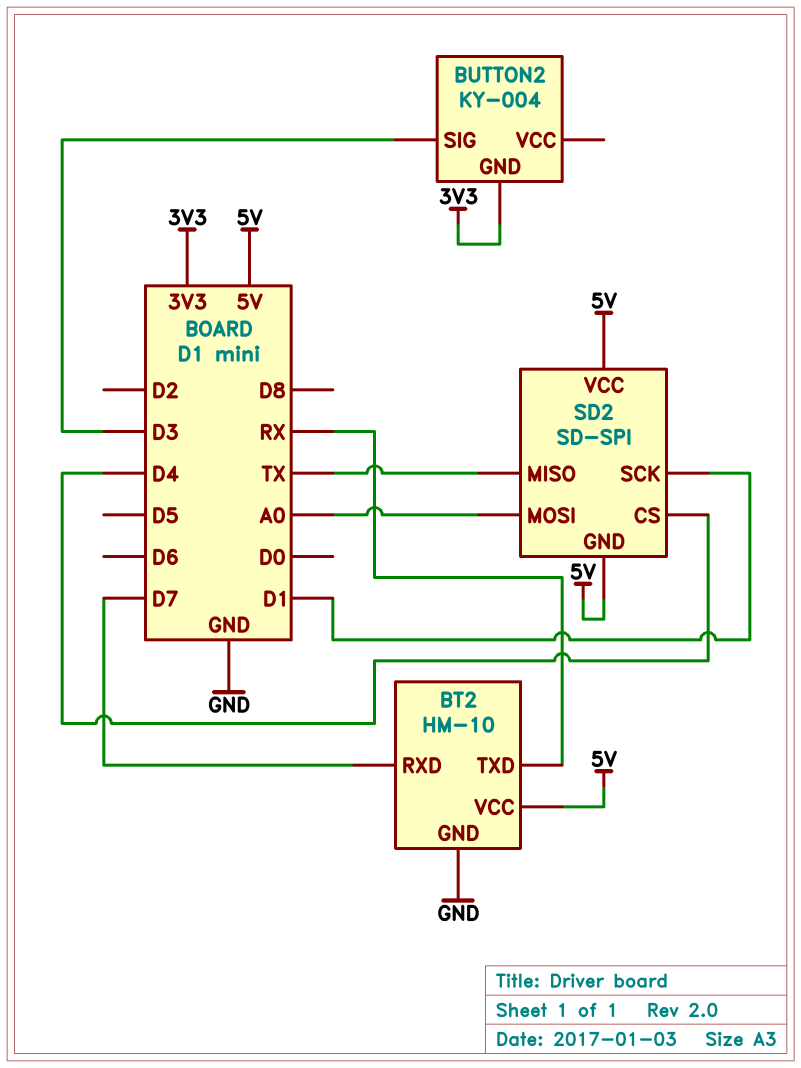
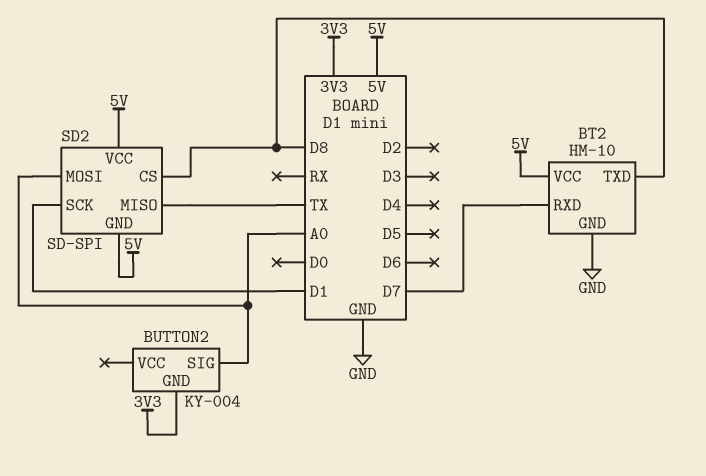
BT2 pin TXD: RX -> D8
BUTTON2 pin SIG: D3 -> A0
SD2 pin CS: D4 -> D8

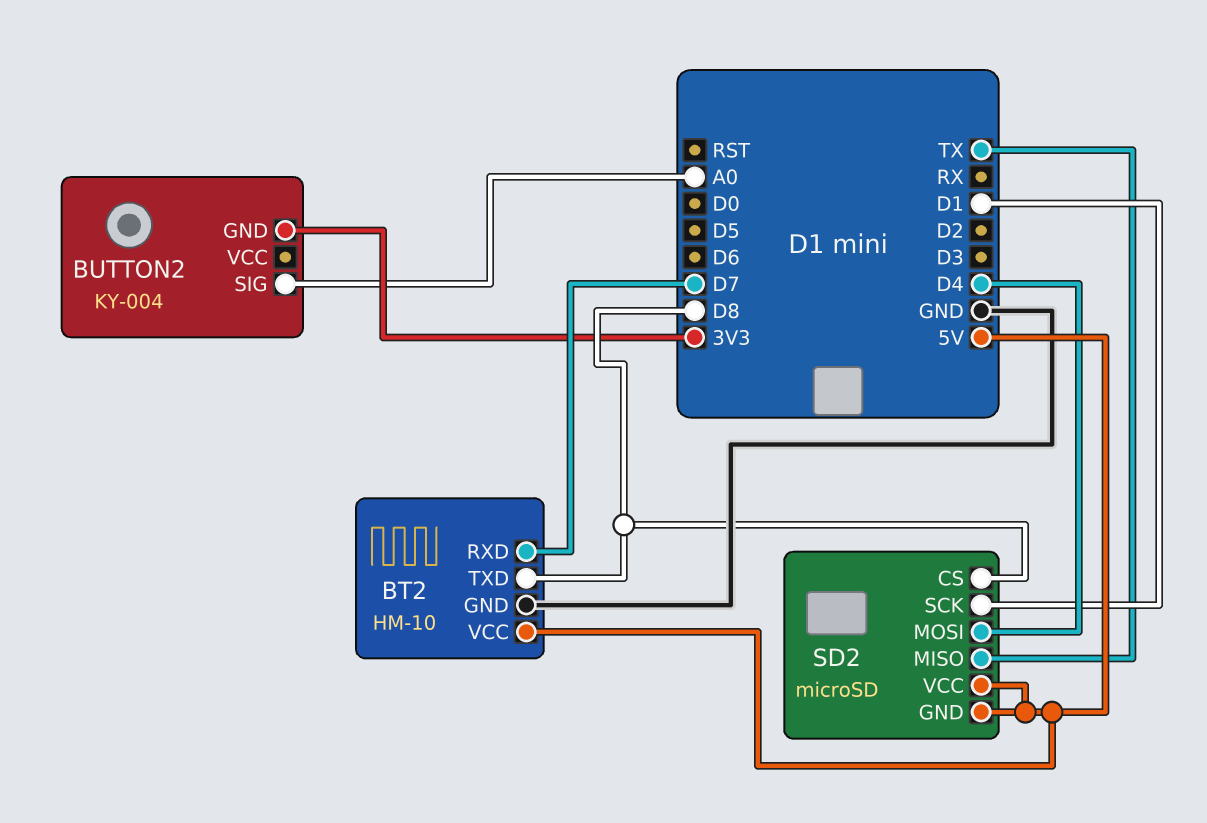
SD2: SD-SPI -> microSD
SD2 pin MOSI: A0 -> D4

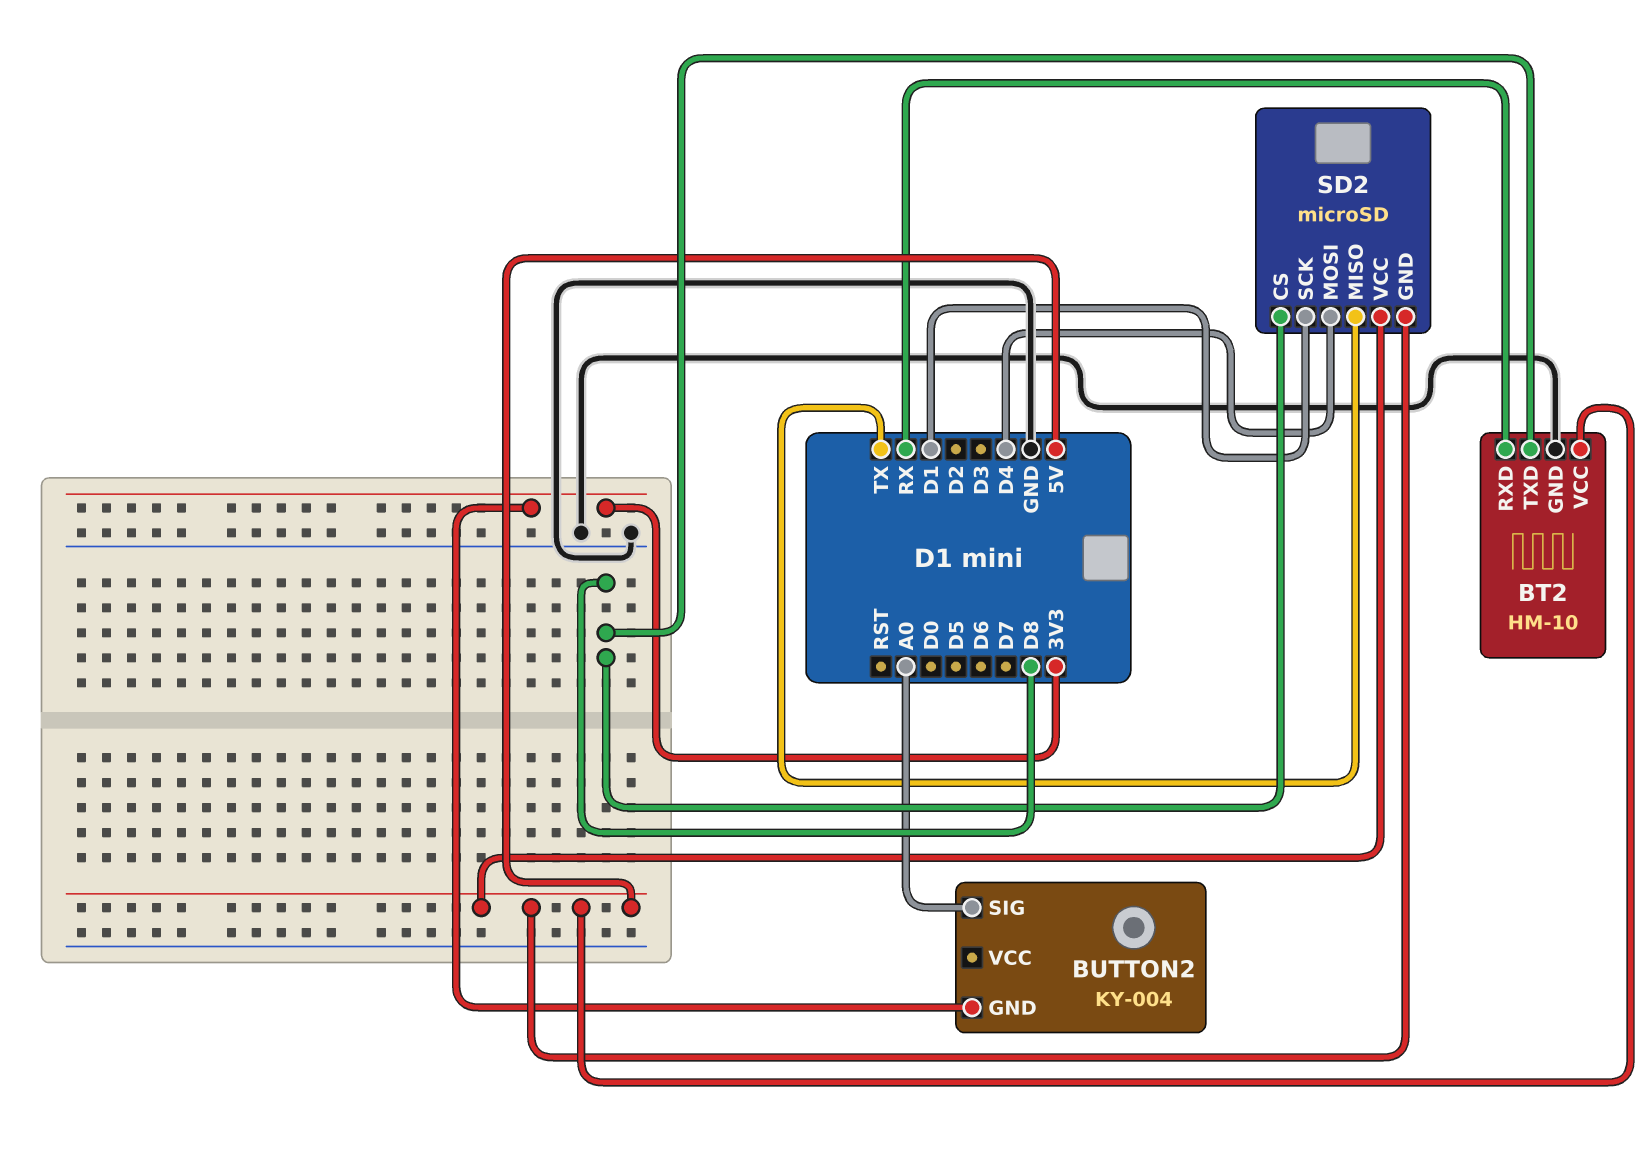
BT2 pin RXD: D7 -> RX

